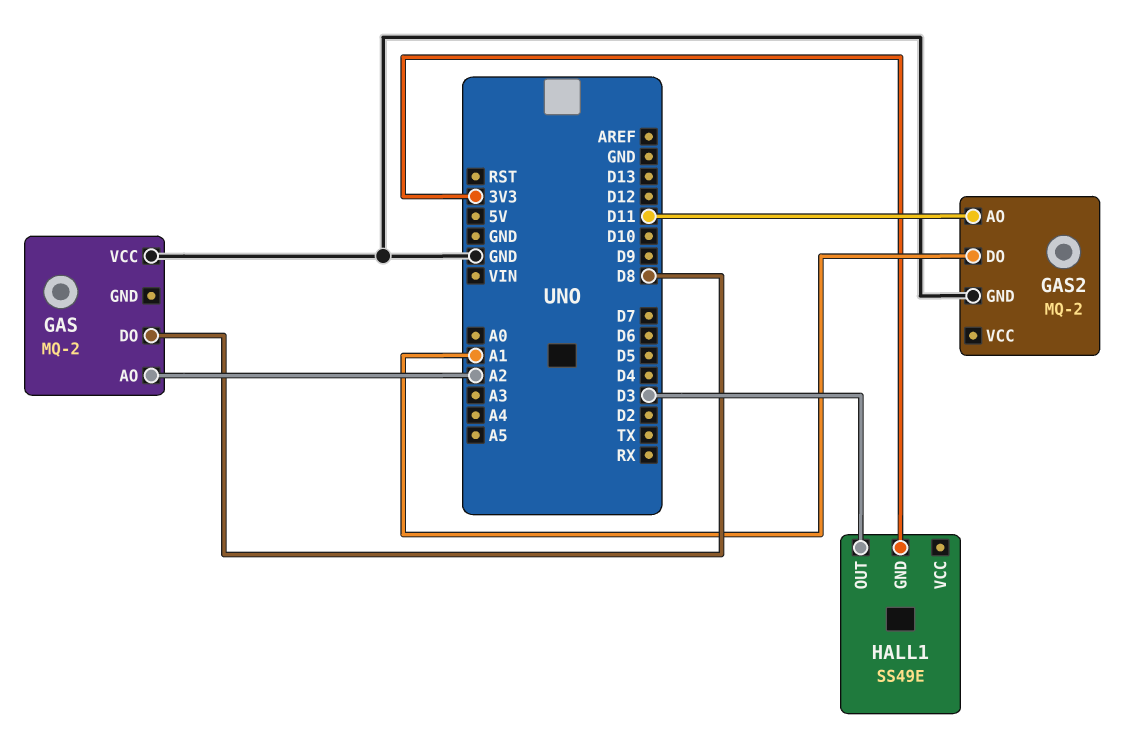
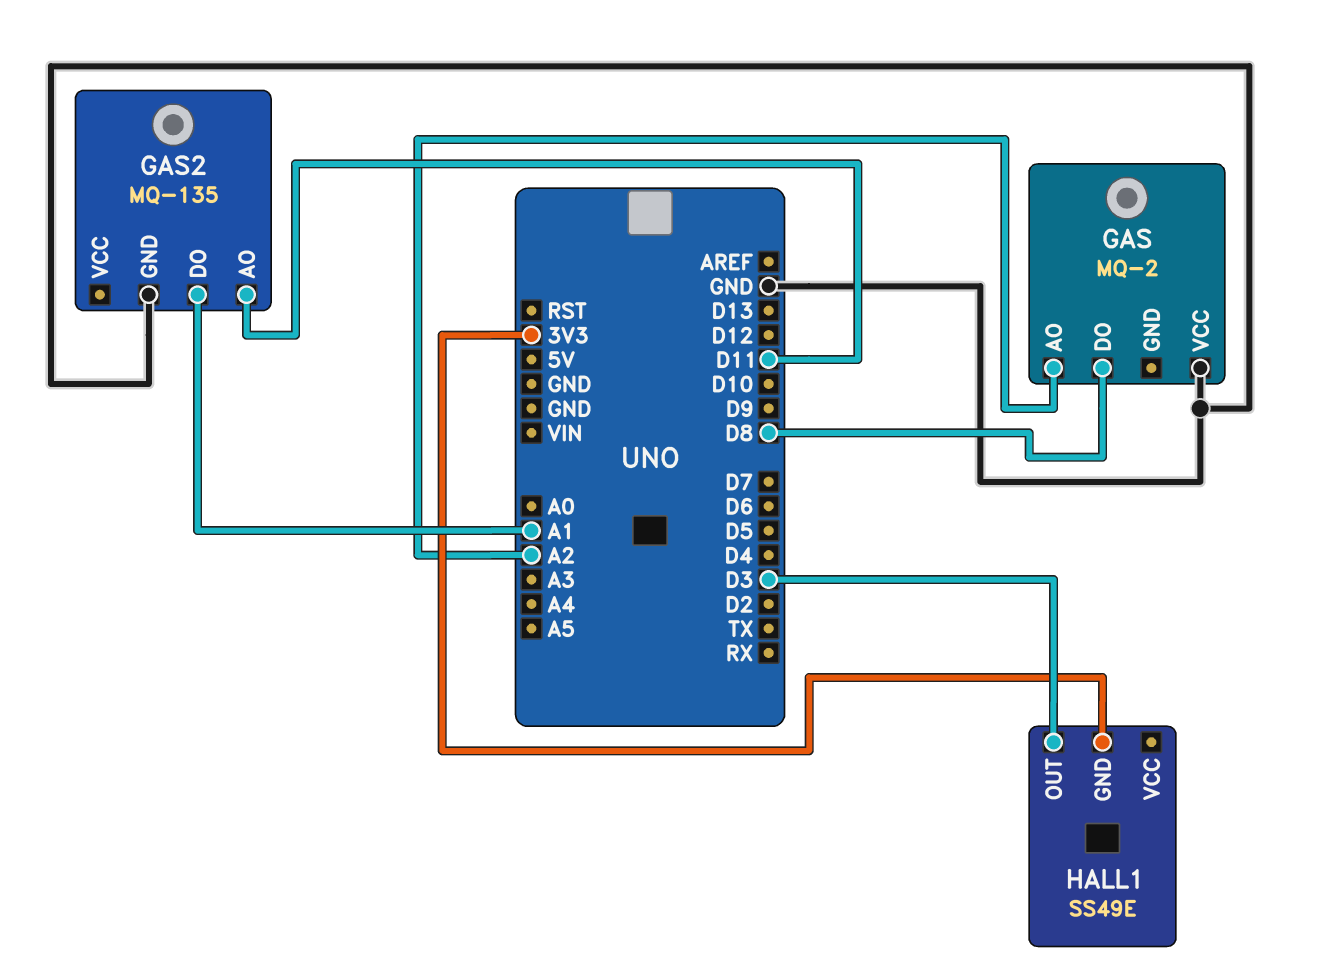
GAS2: MQ-2 -> MQ-135

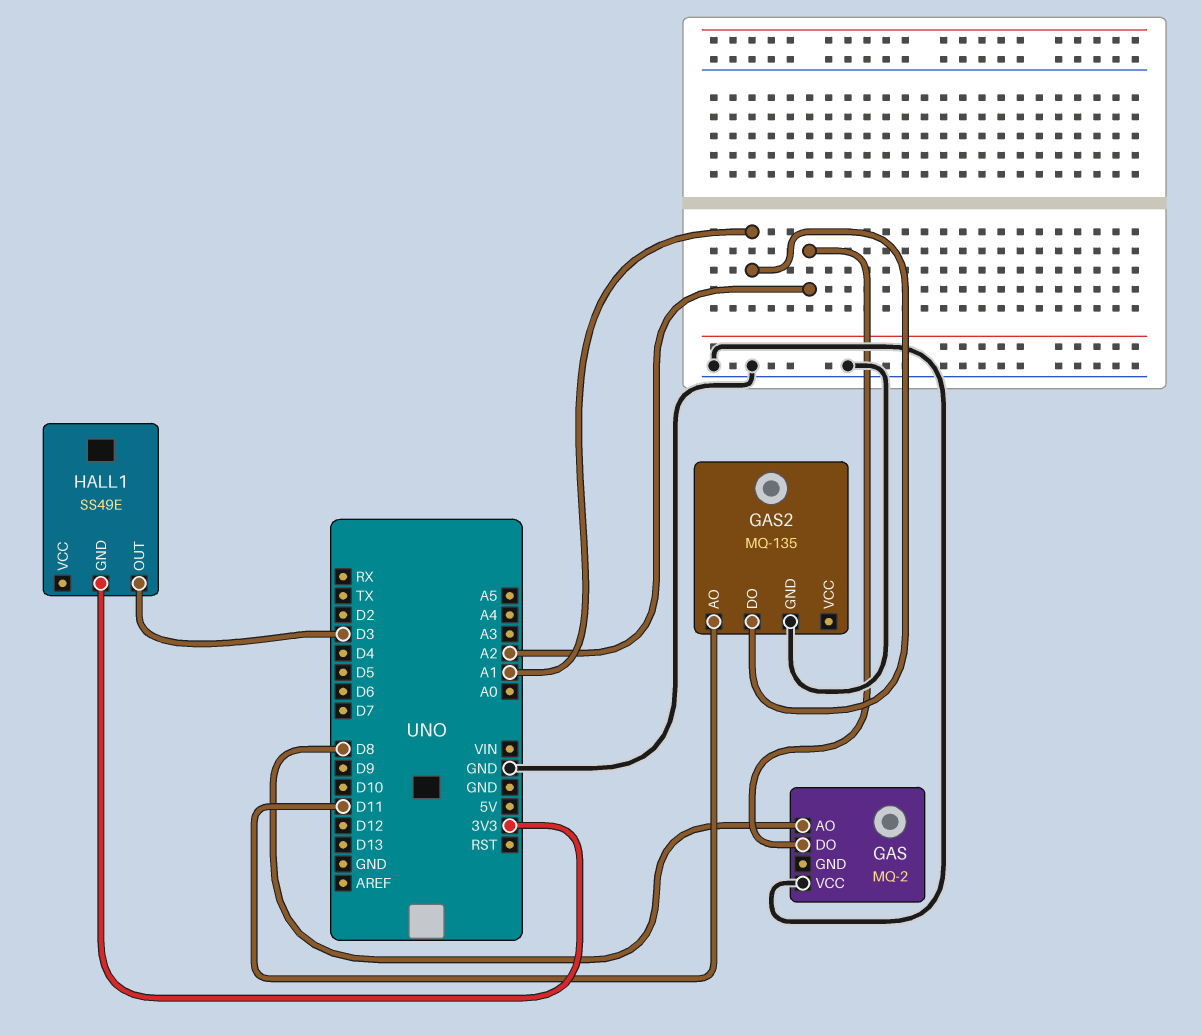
GAS pin AO: A2 -> D8
GAS pin DO: D8 -> A2

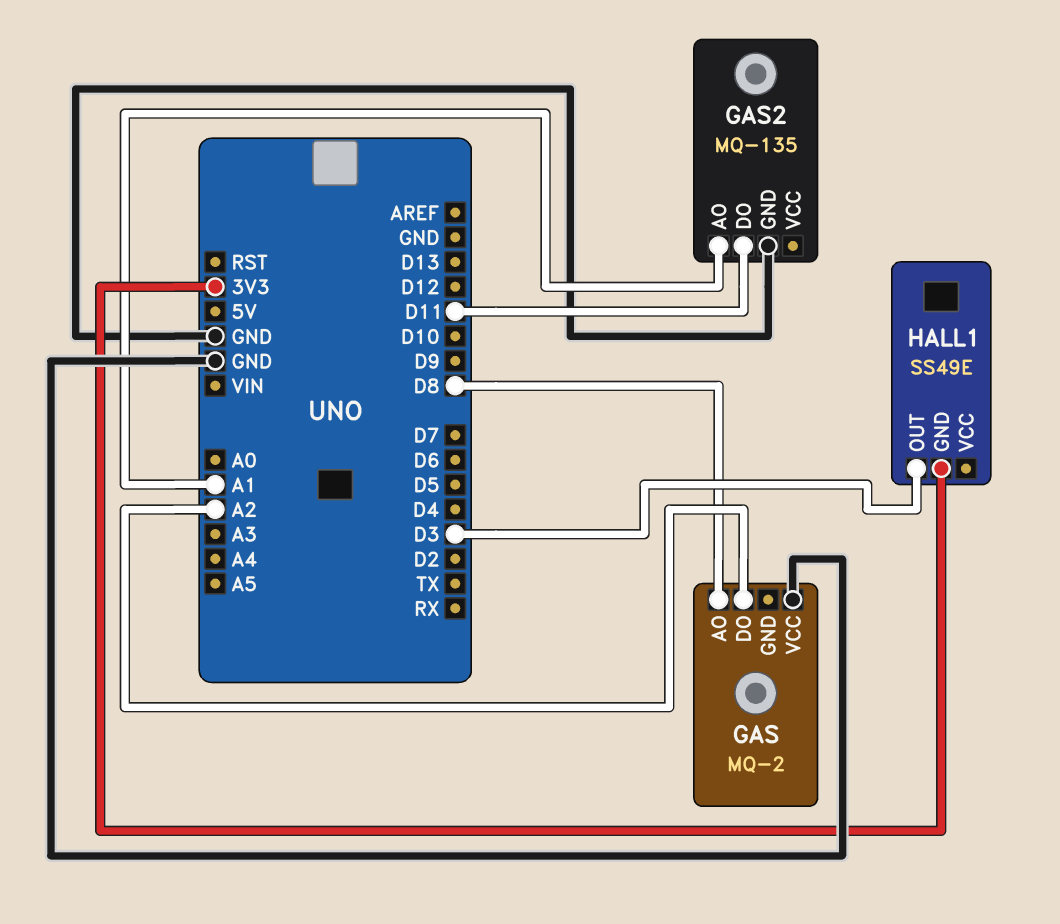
GAS2 pin AO: D11 -> A1
GAS2 pin DO: A1 -> D11

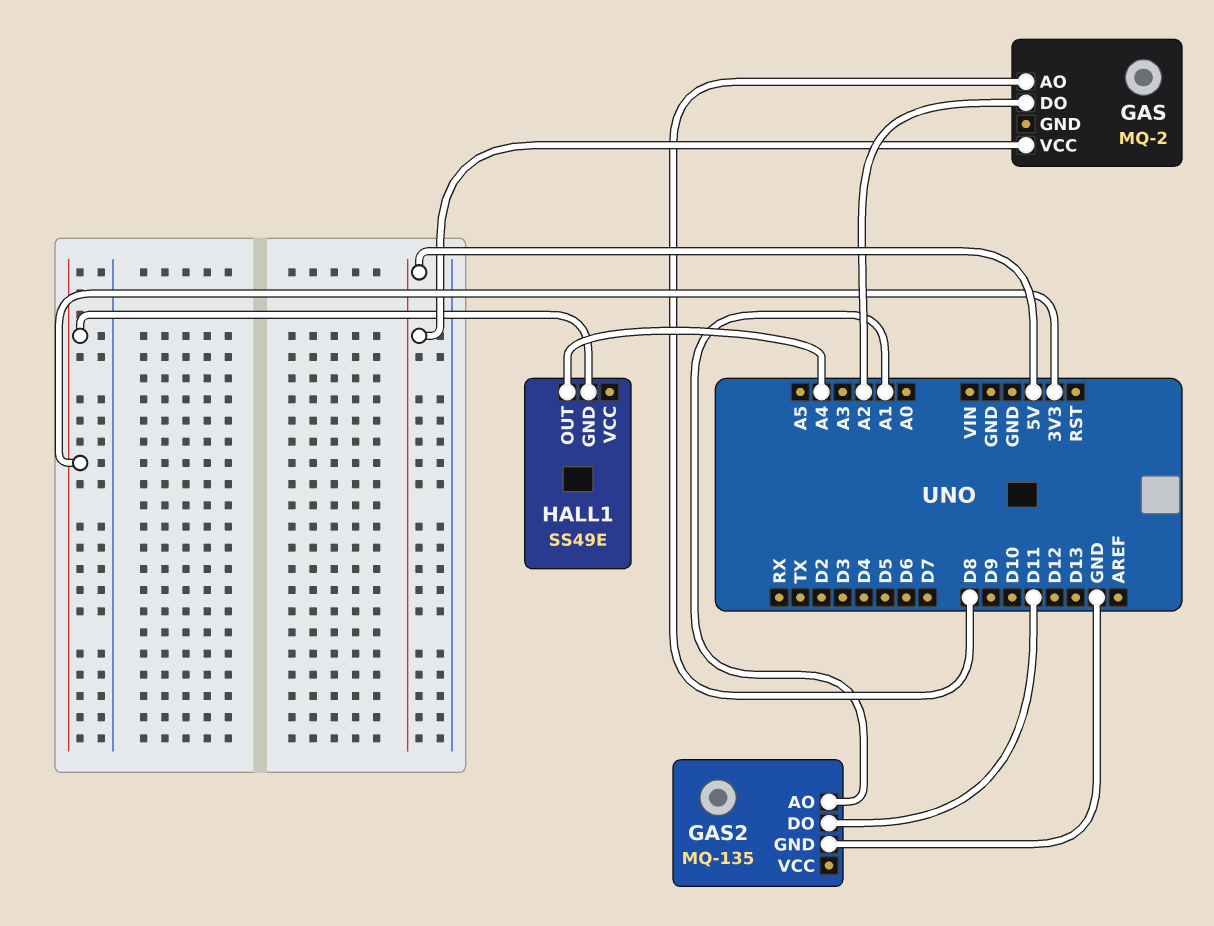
GAS pin VCC: GND -> 5V
HALL1 pin OUT: D3 -> A4

